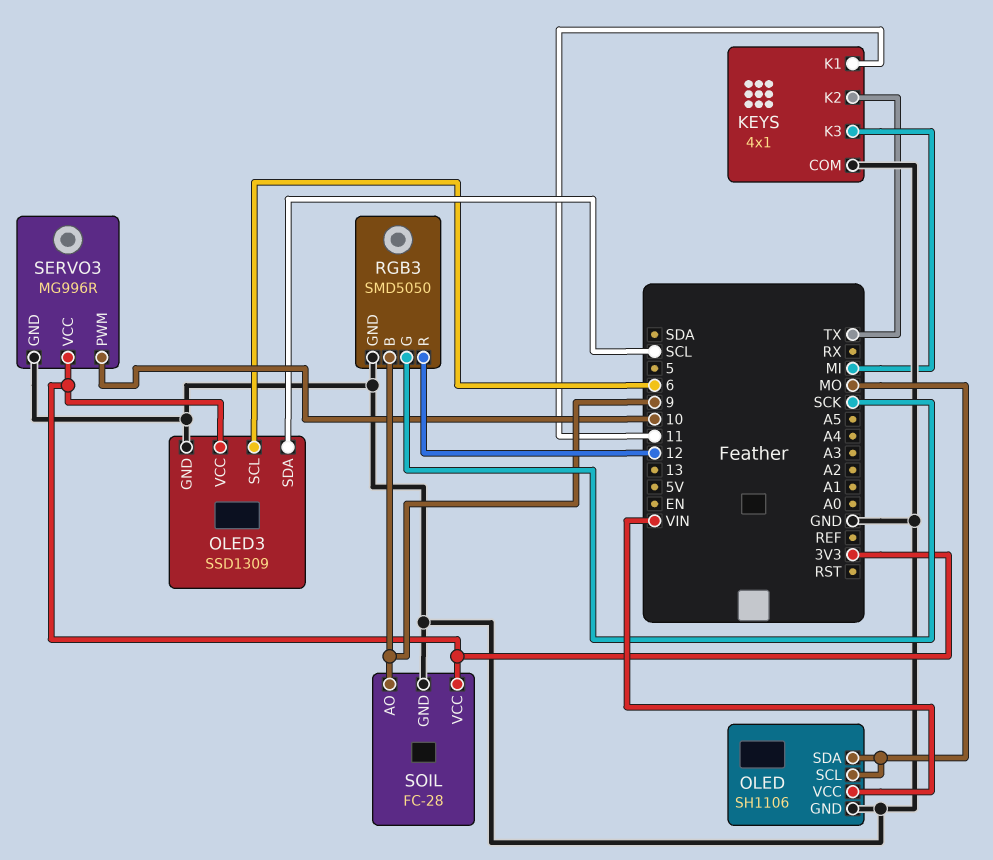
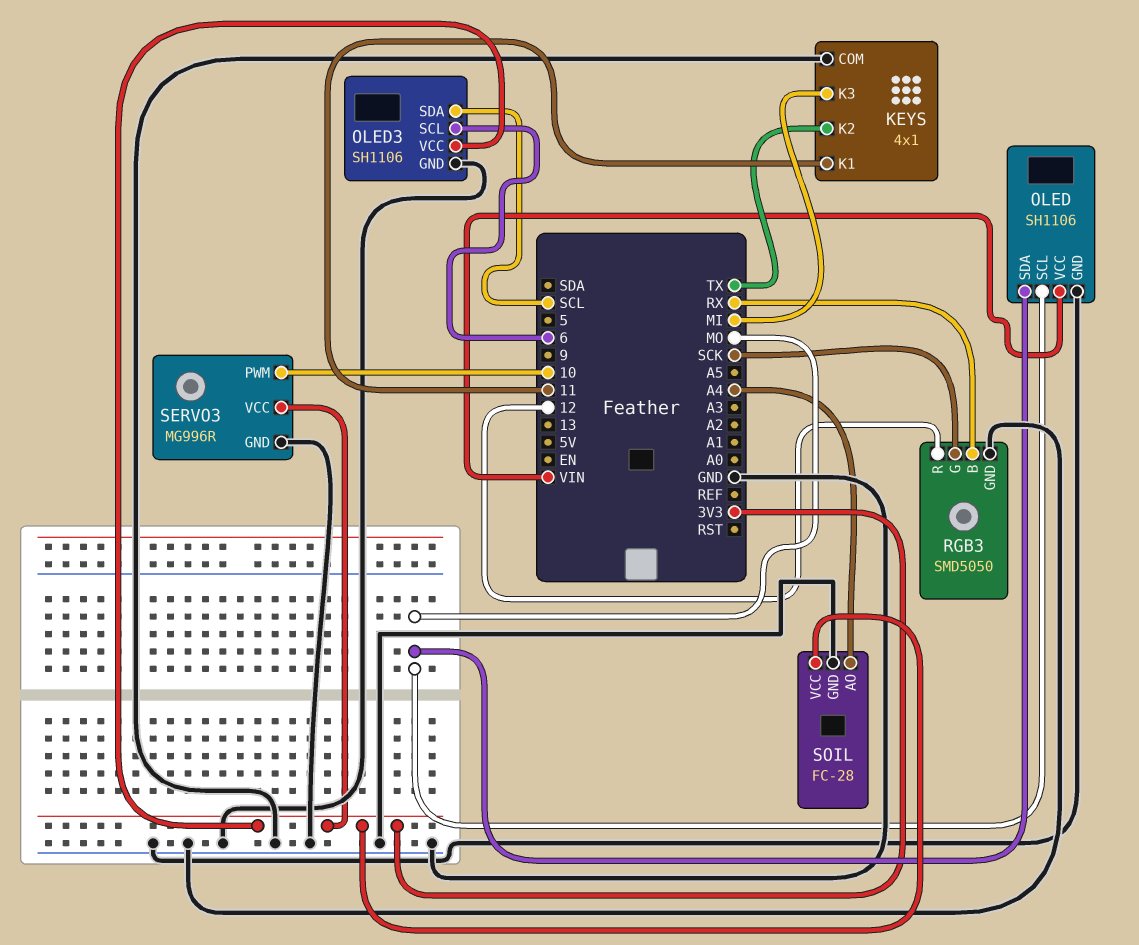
OLED3: SSD1309 -> SH1106
RGB3 pin B: 9 -> RX
SOIL pin AO: 9 -> A4

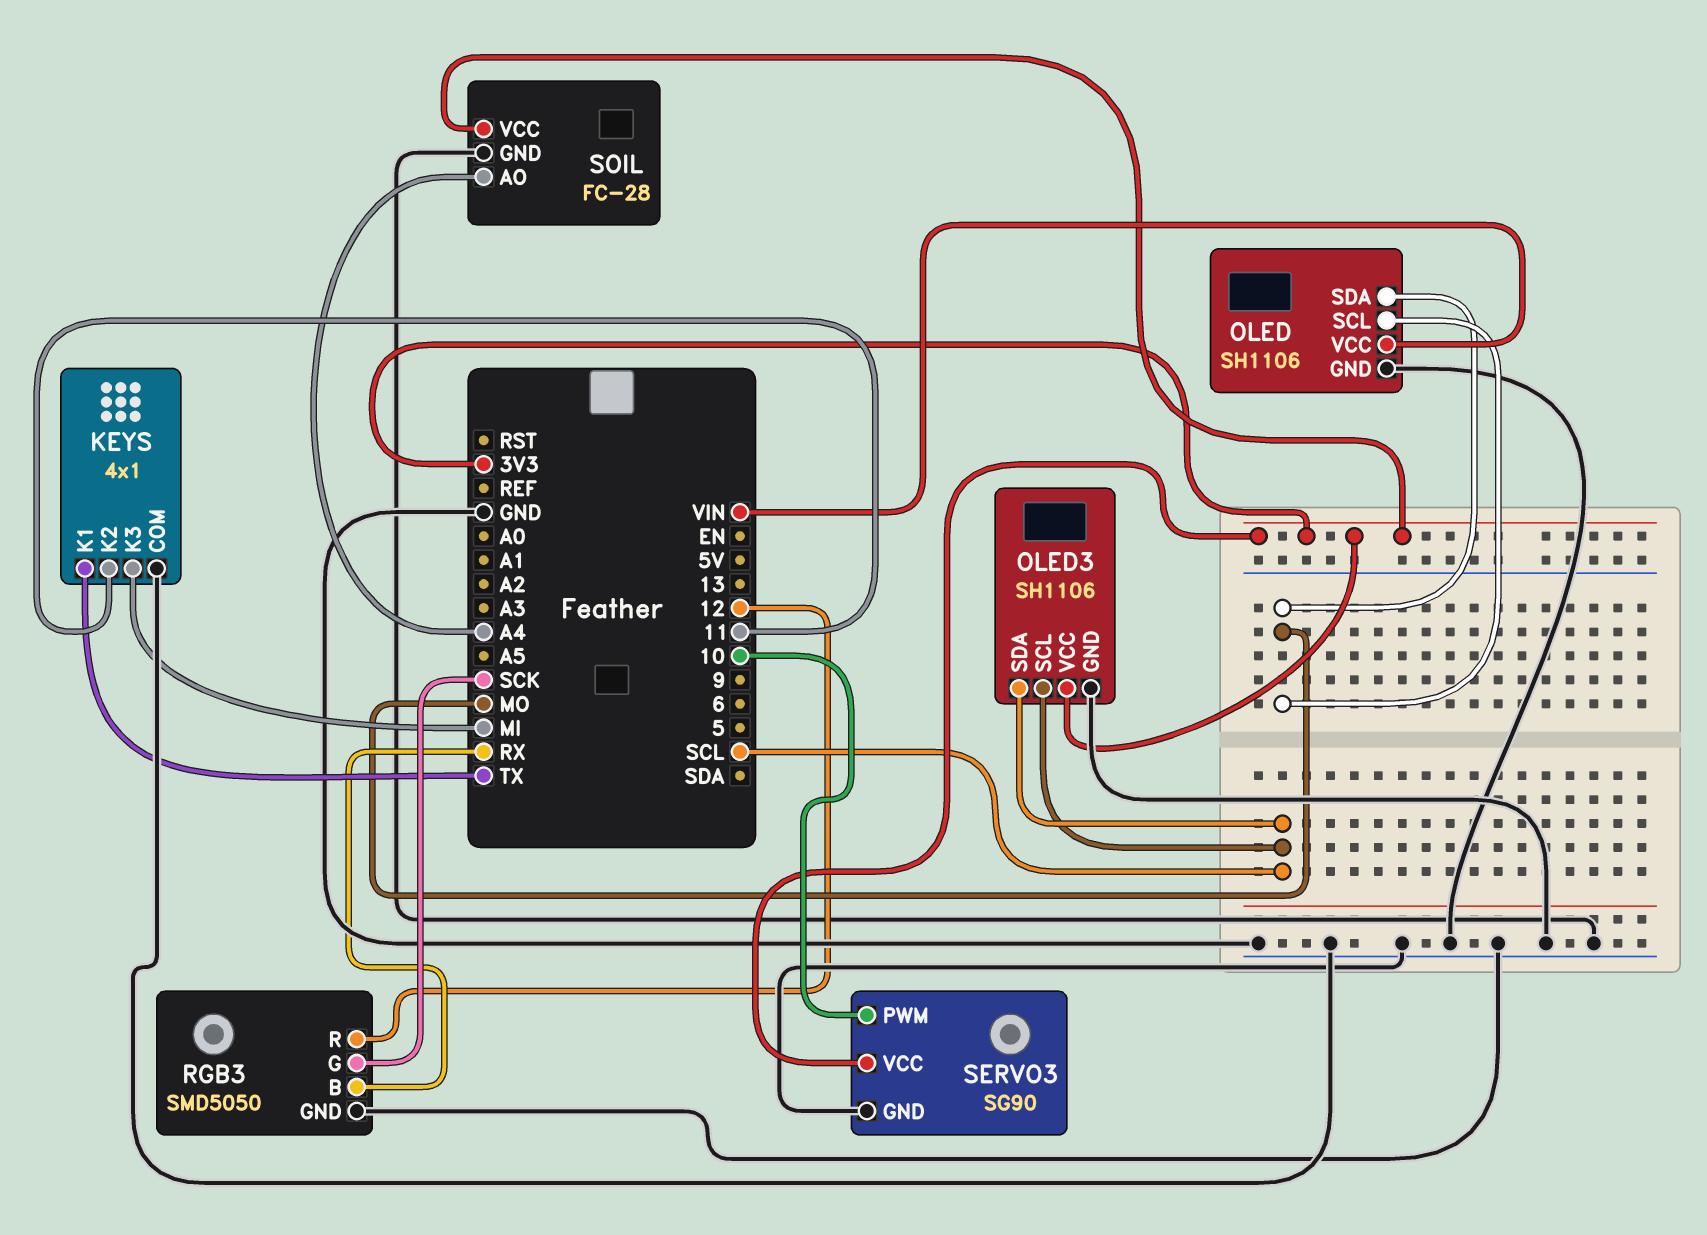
KEYS pin K1: 11 -> TX
KEYS pin K2: TX -> 11
OLED3 pin SCL: 6 -> SCL
SERVO3: MG996R -> SG90

